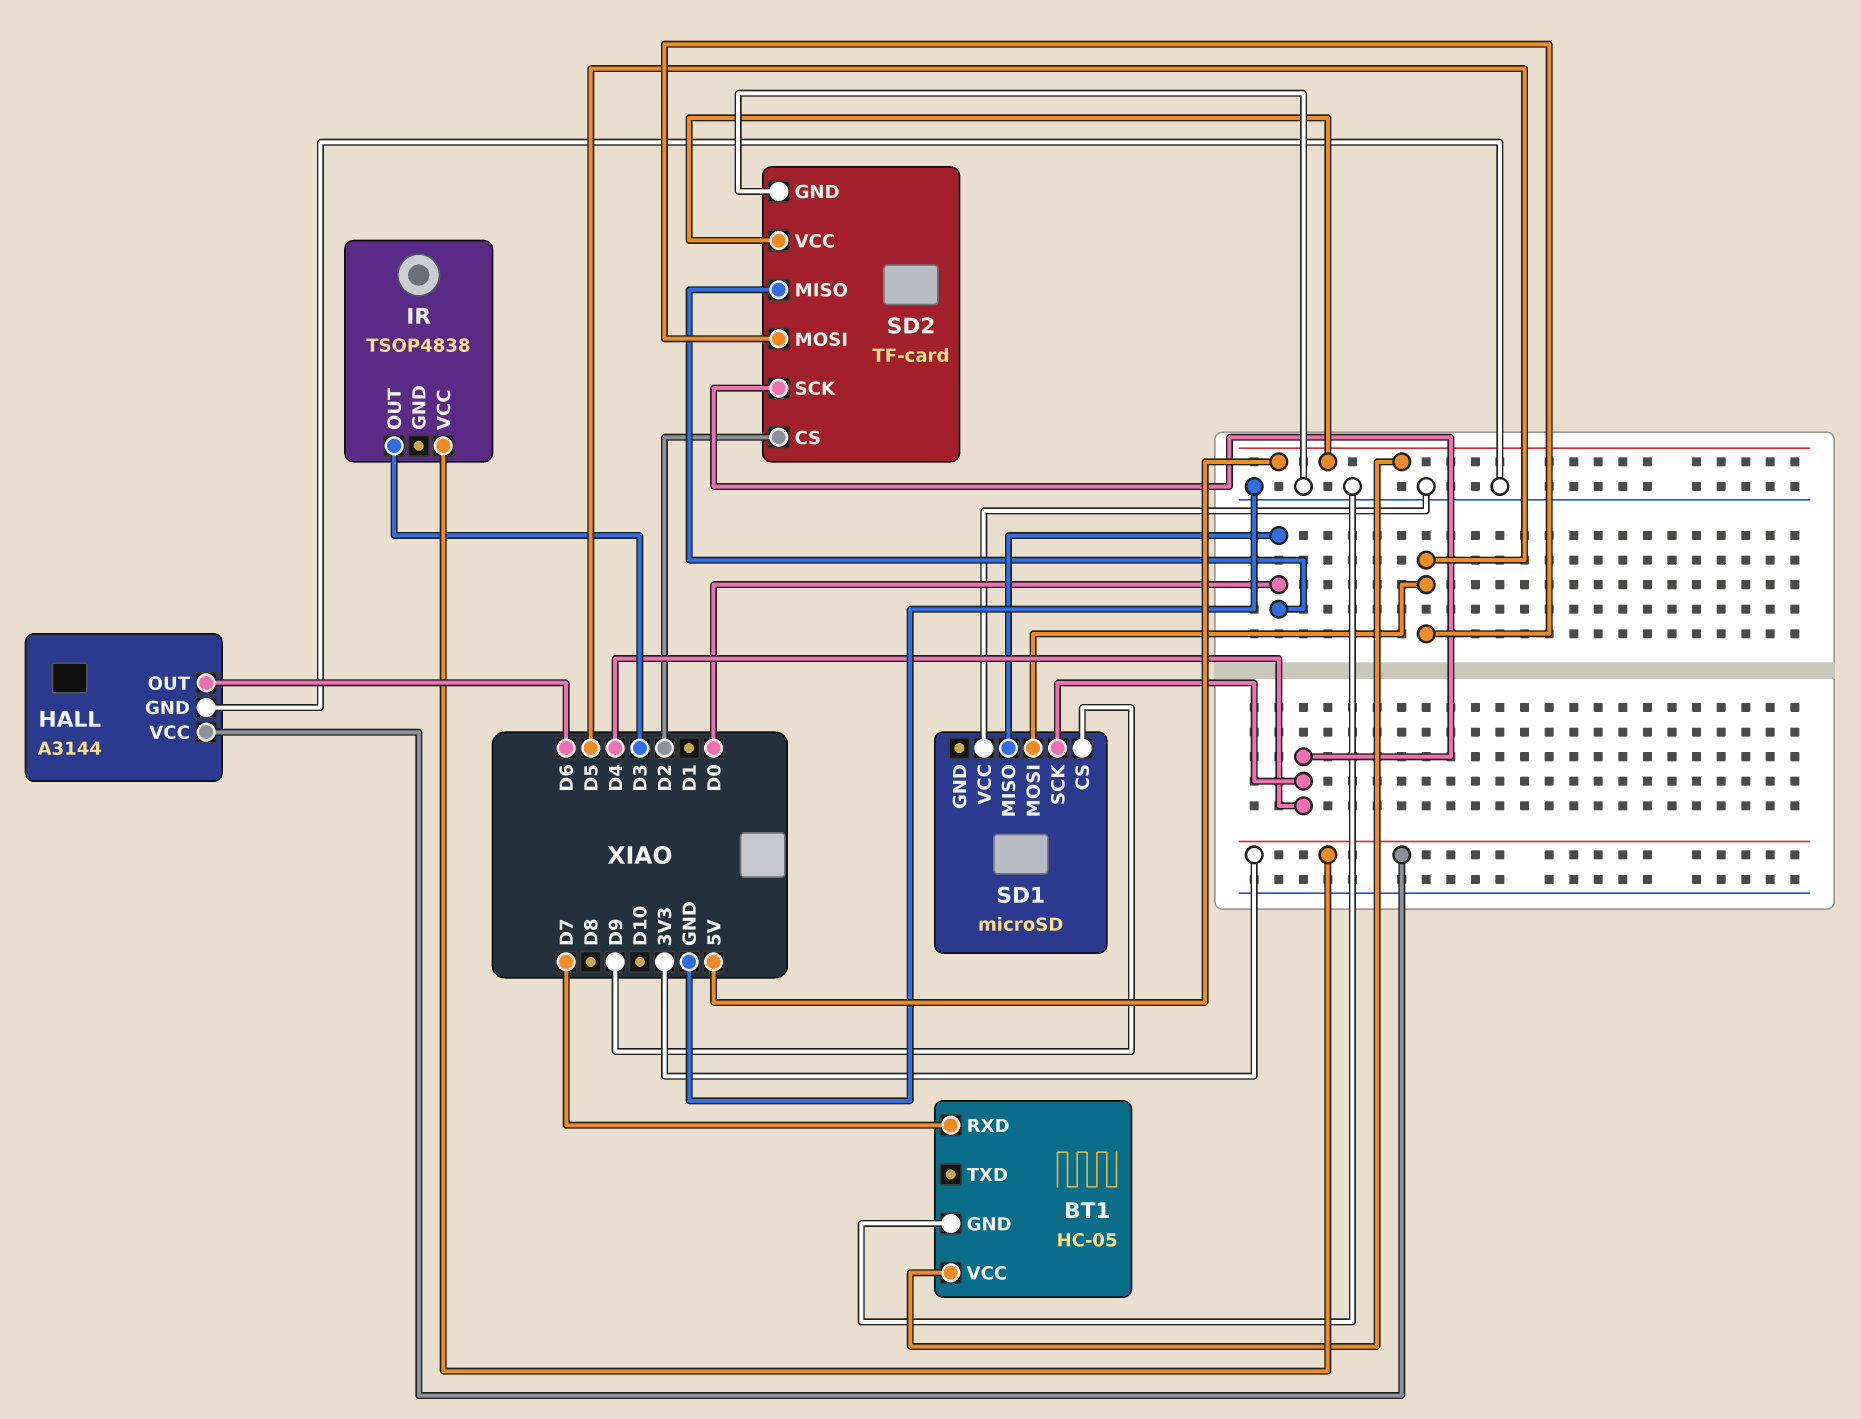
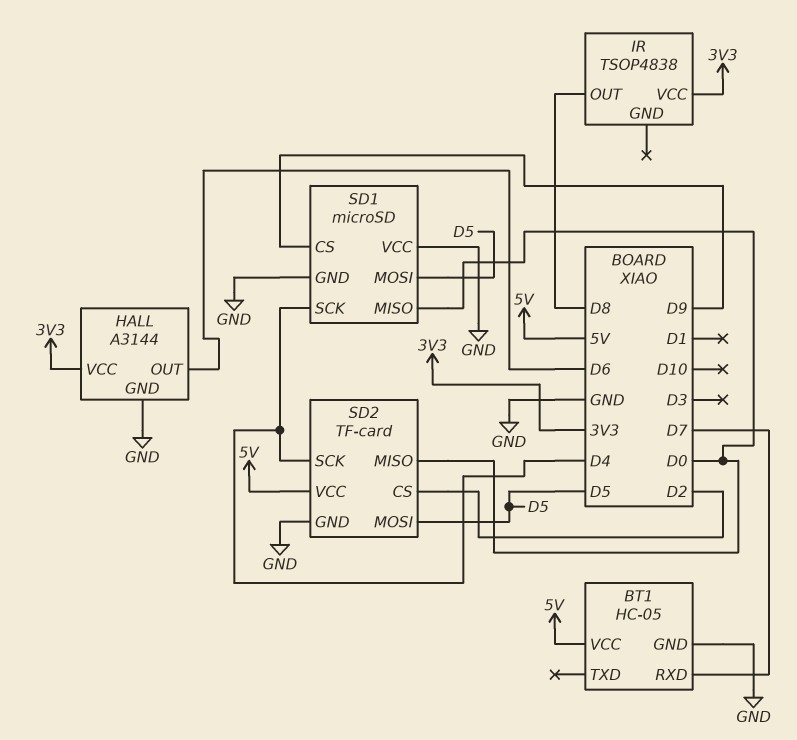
IR pin OUT: D3 -> D8
SD1 pin GND: none -> GND

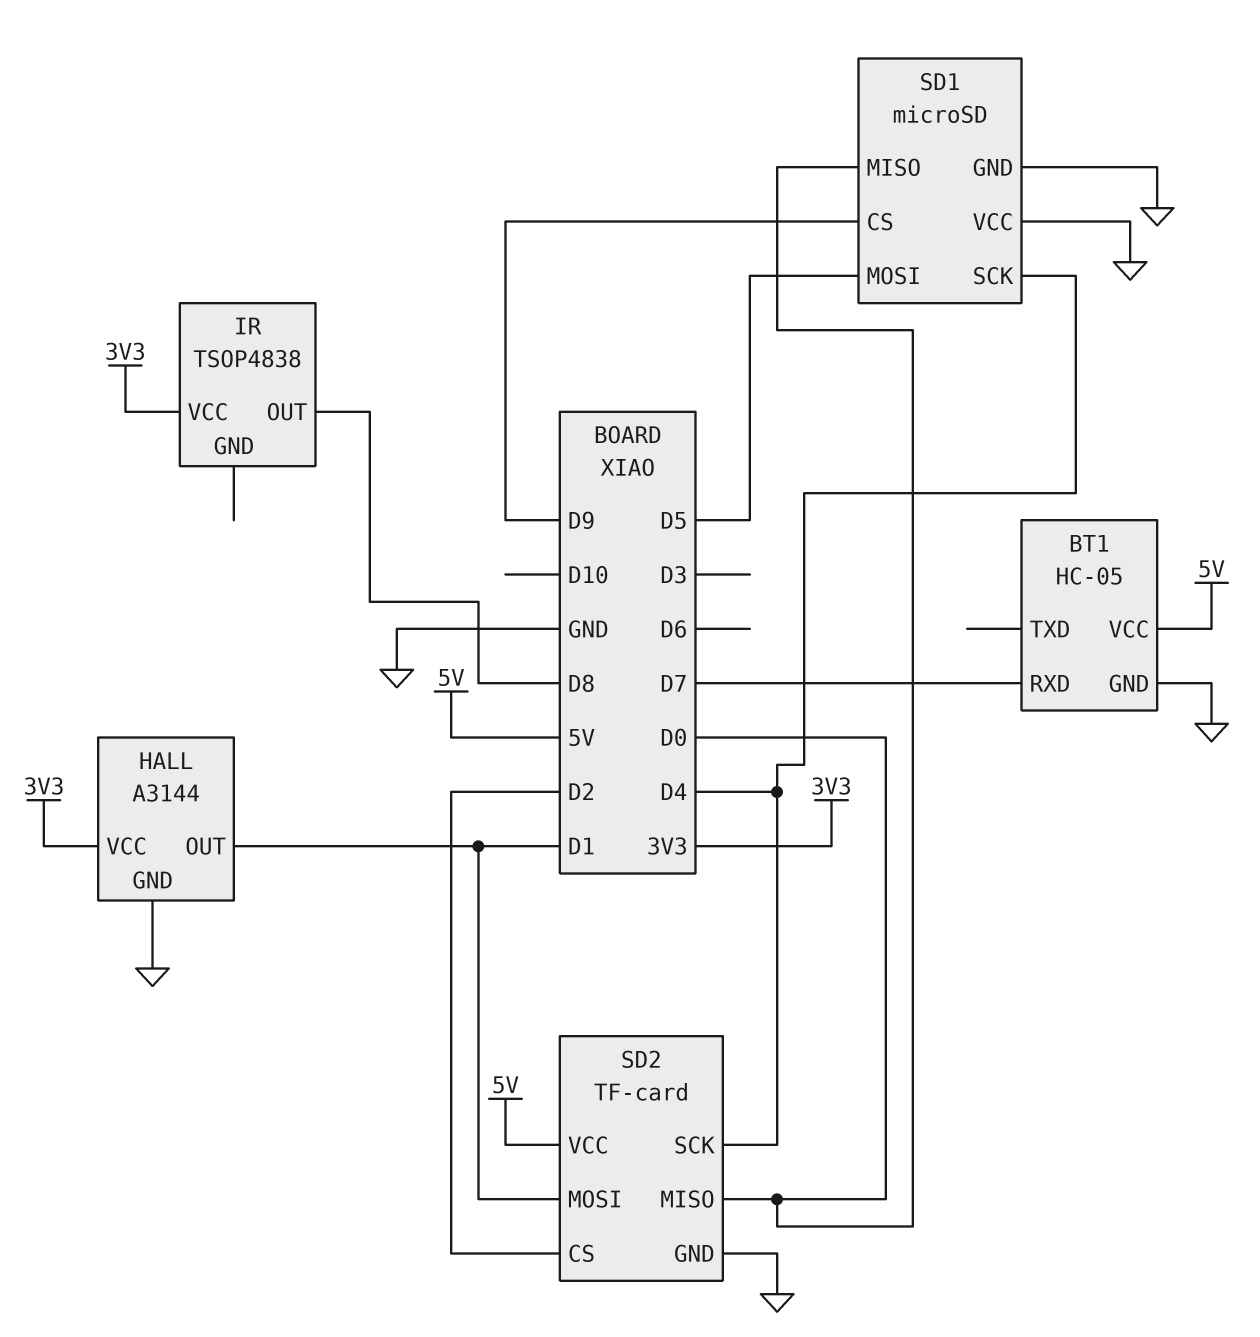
HALL pin OUT: D6 -> D1
SD2 pin MOSI: D5 -> D1

